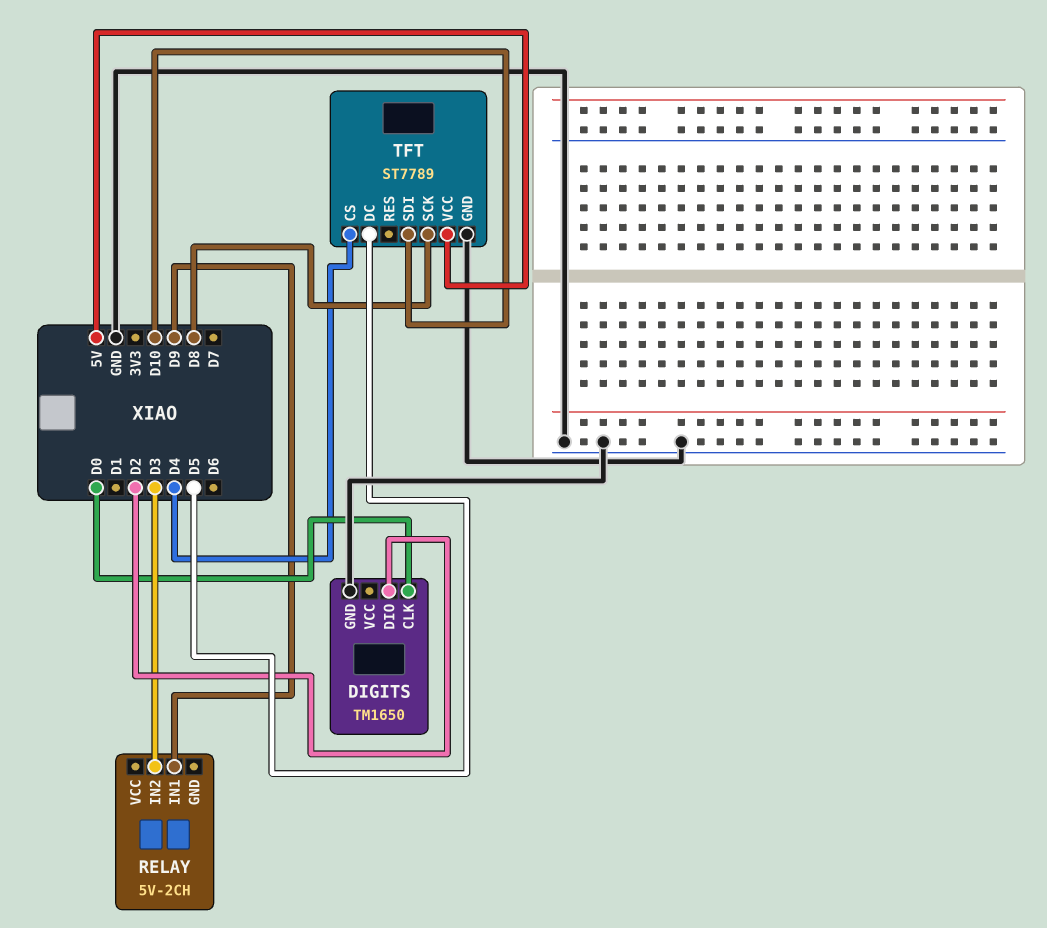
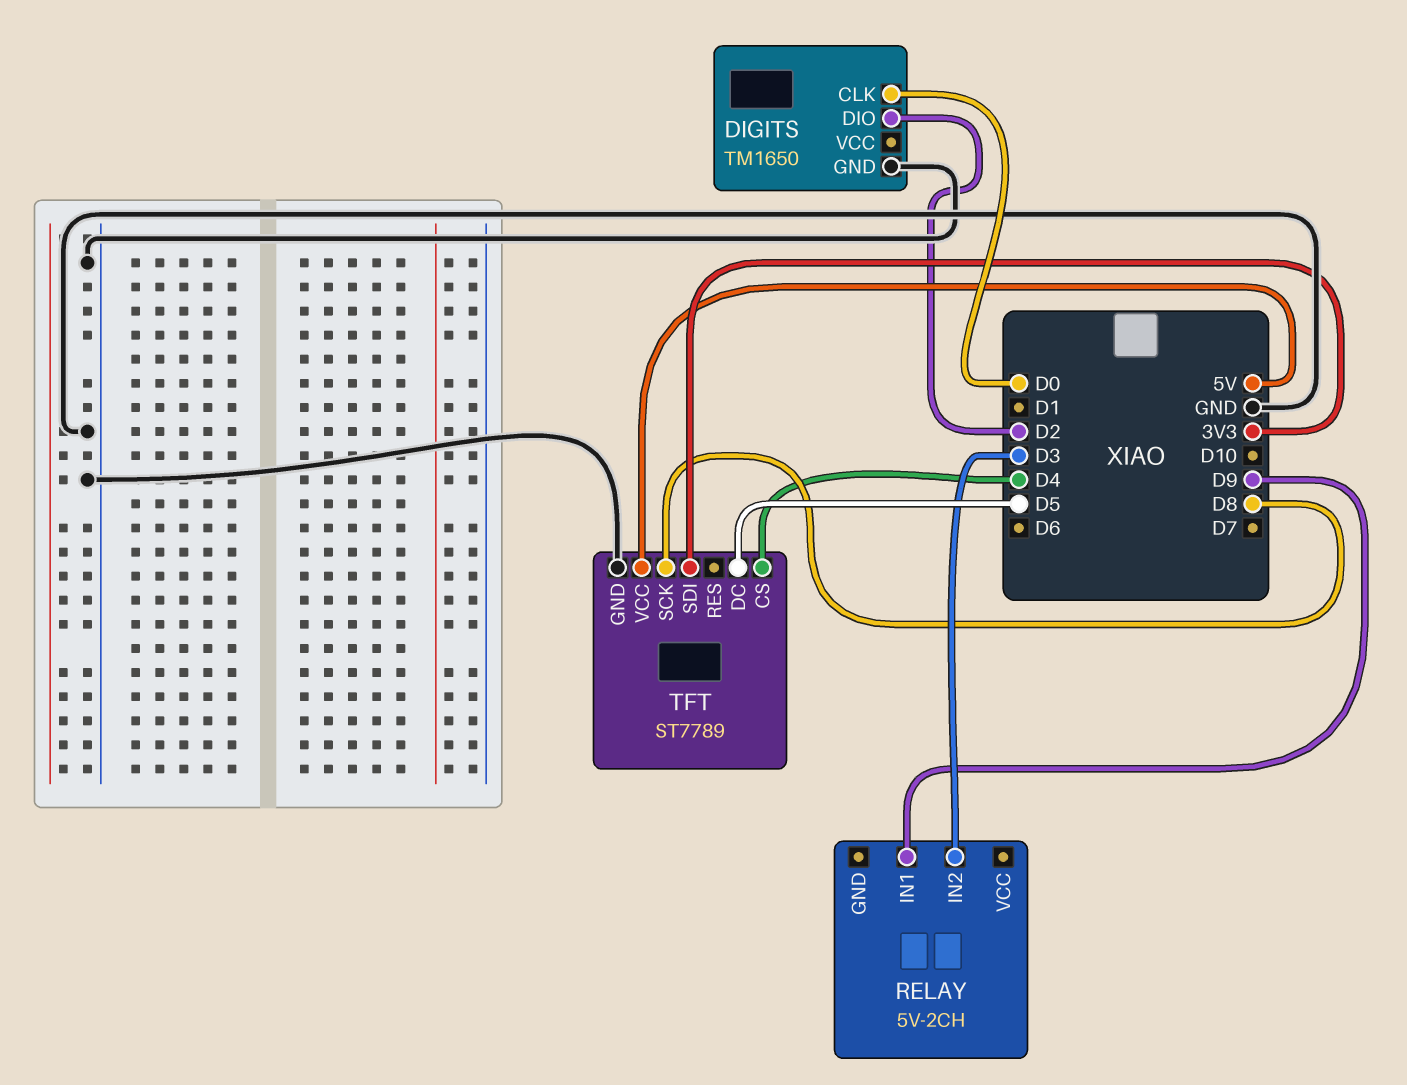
TFT pin SDI: D10 -> 3V3

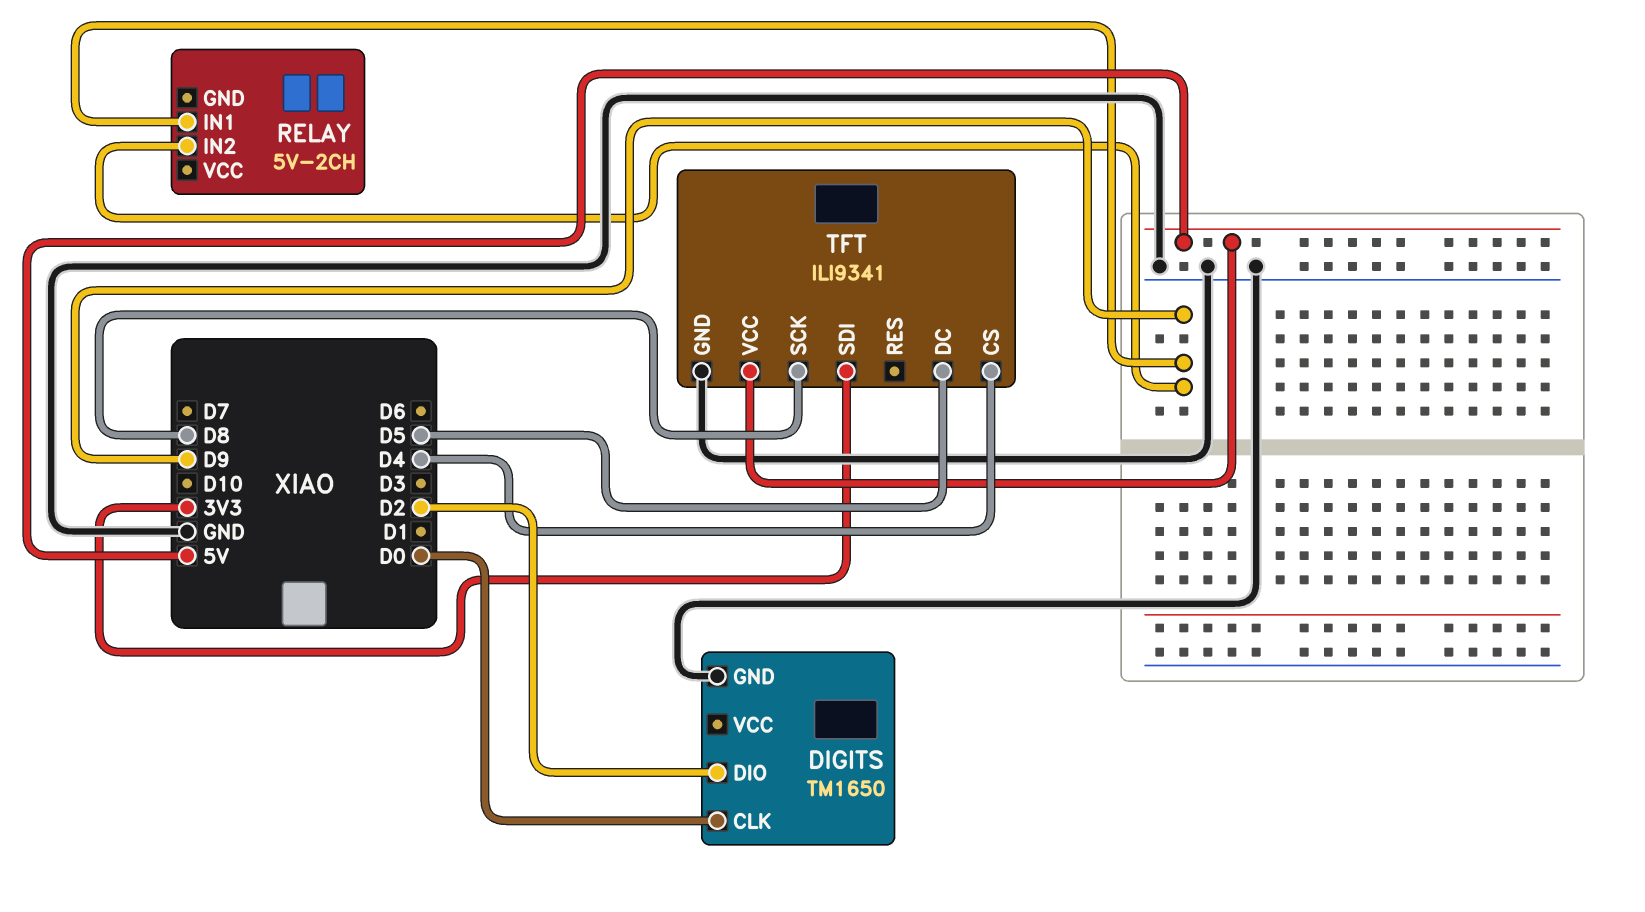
RELAY pin IN2: D3 -> D9
TFT: ST7789 -> ILI9341

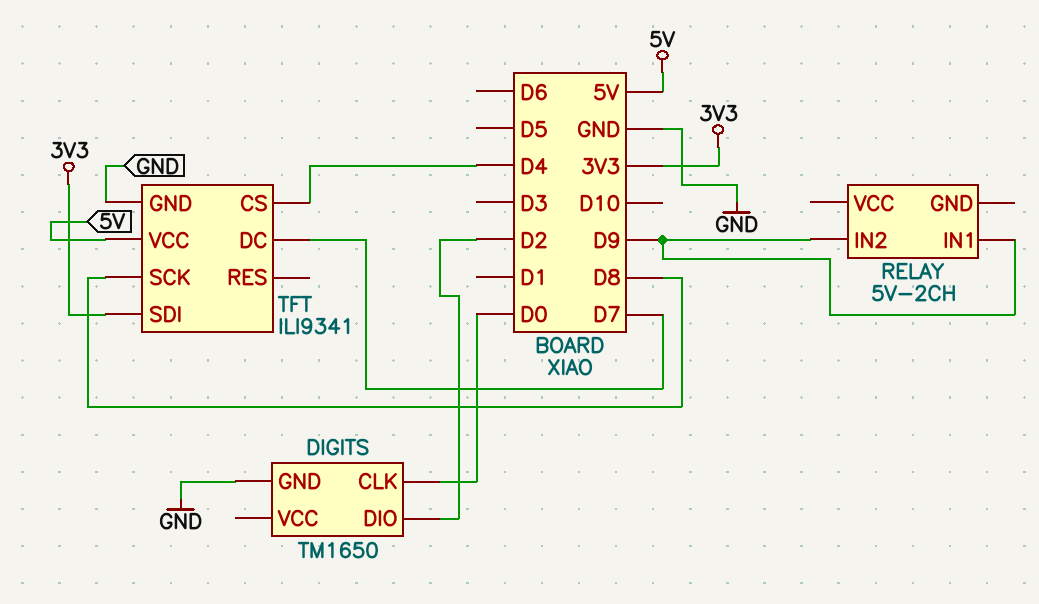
TFT pin DC: D5 -> D7

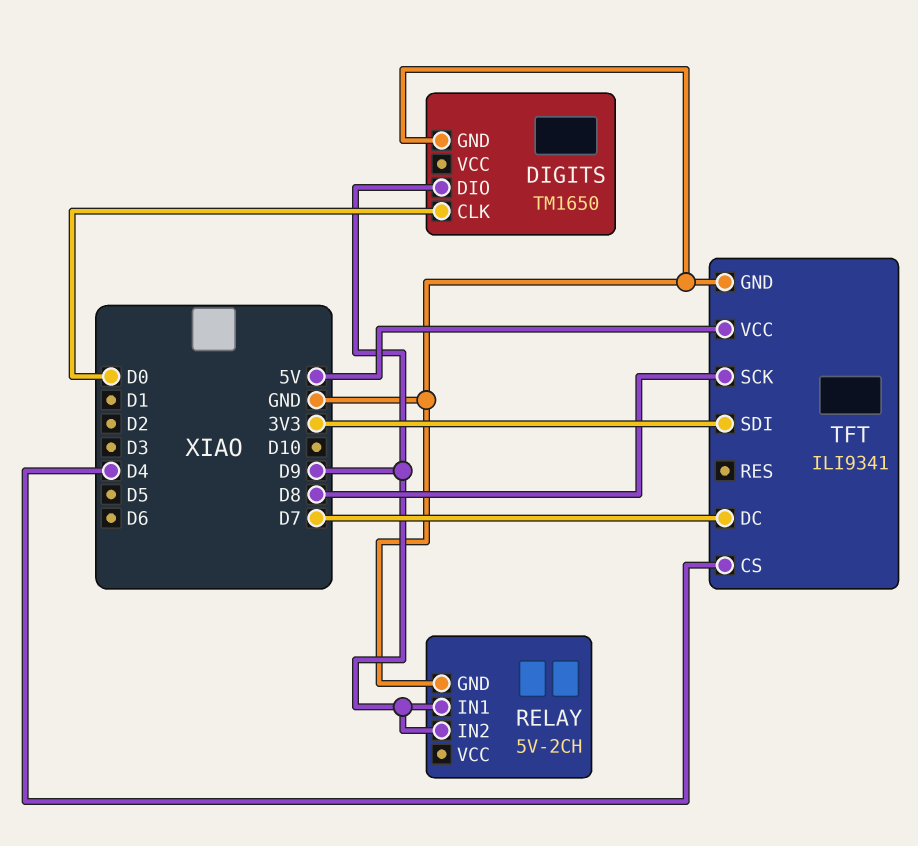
DIGITS pin DIO: D2 -> D9
RELAY pin GND: none -> GND

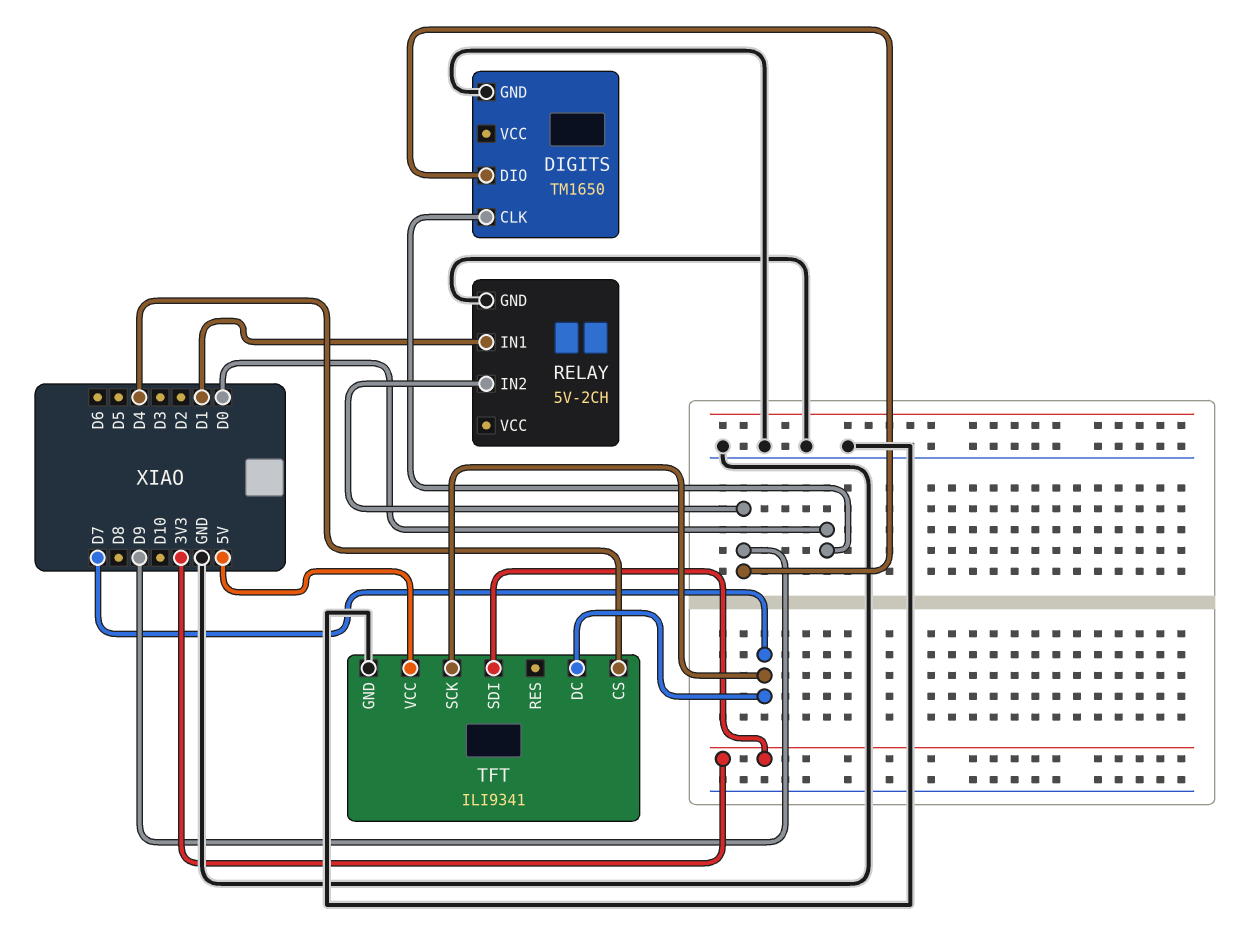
RELAY pin IN1: D9 -> D1
TFT pin SCK: D8 -> D7

